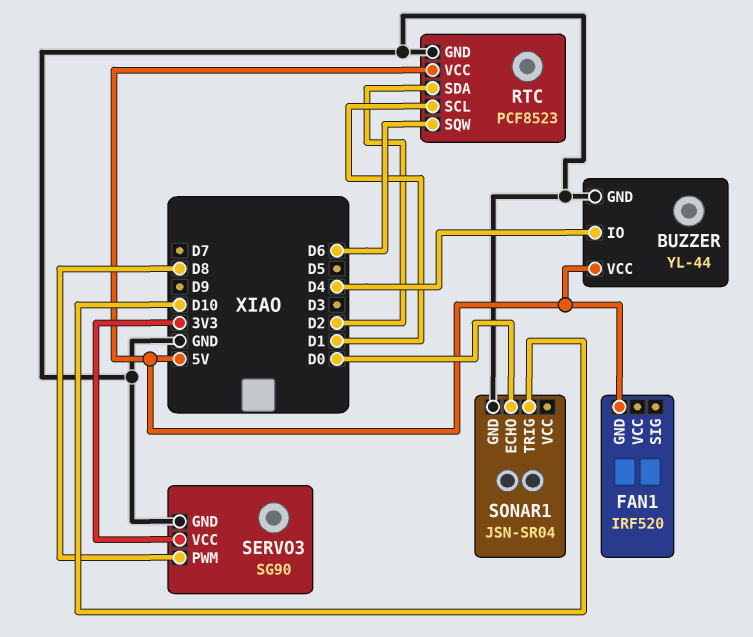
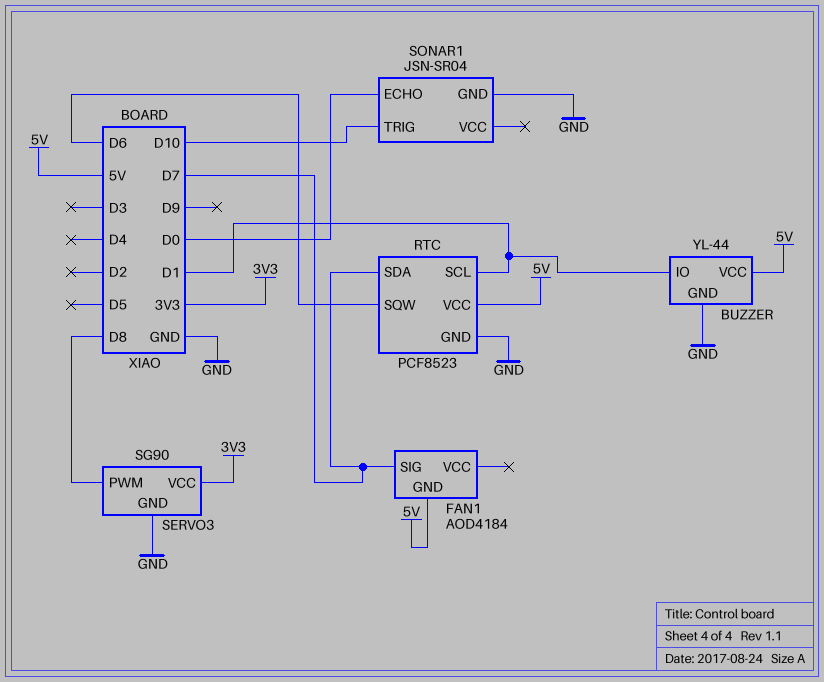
BUZZER pin IO: D4 -> D1
FAN1: IRF520 -> AOD4184
FAN1 pin SIG: none -> D7
RTC pin SDA: D2 -> D7

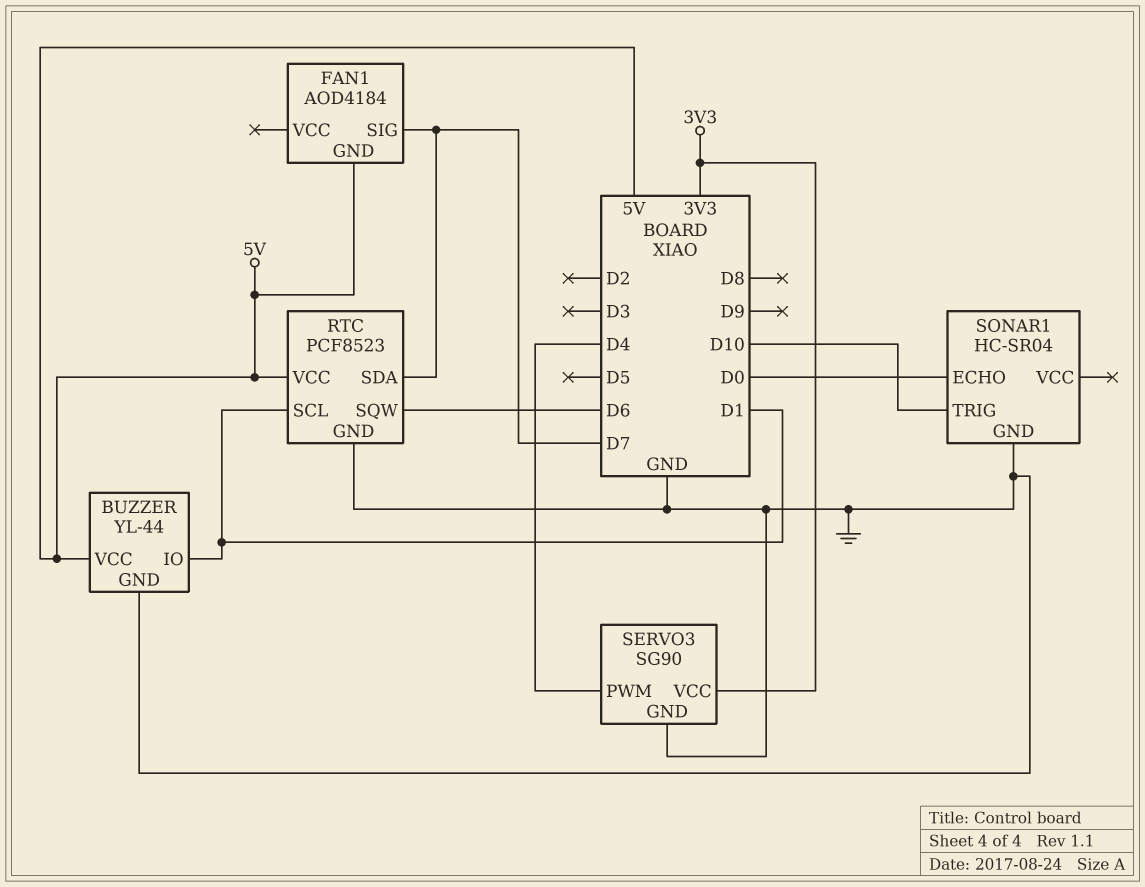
SERVO3 pin PWM: D8 -> D4
SONAR1: JSN-SR04 -> HC-SR04

